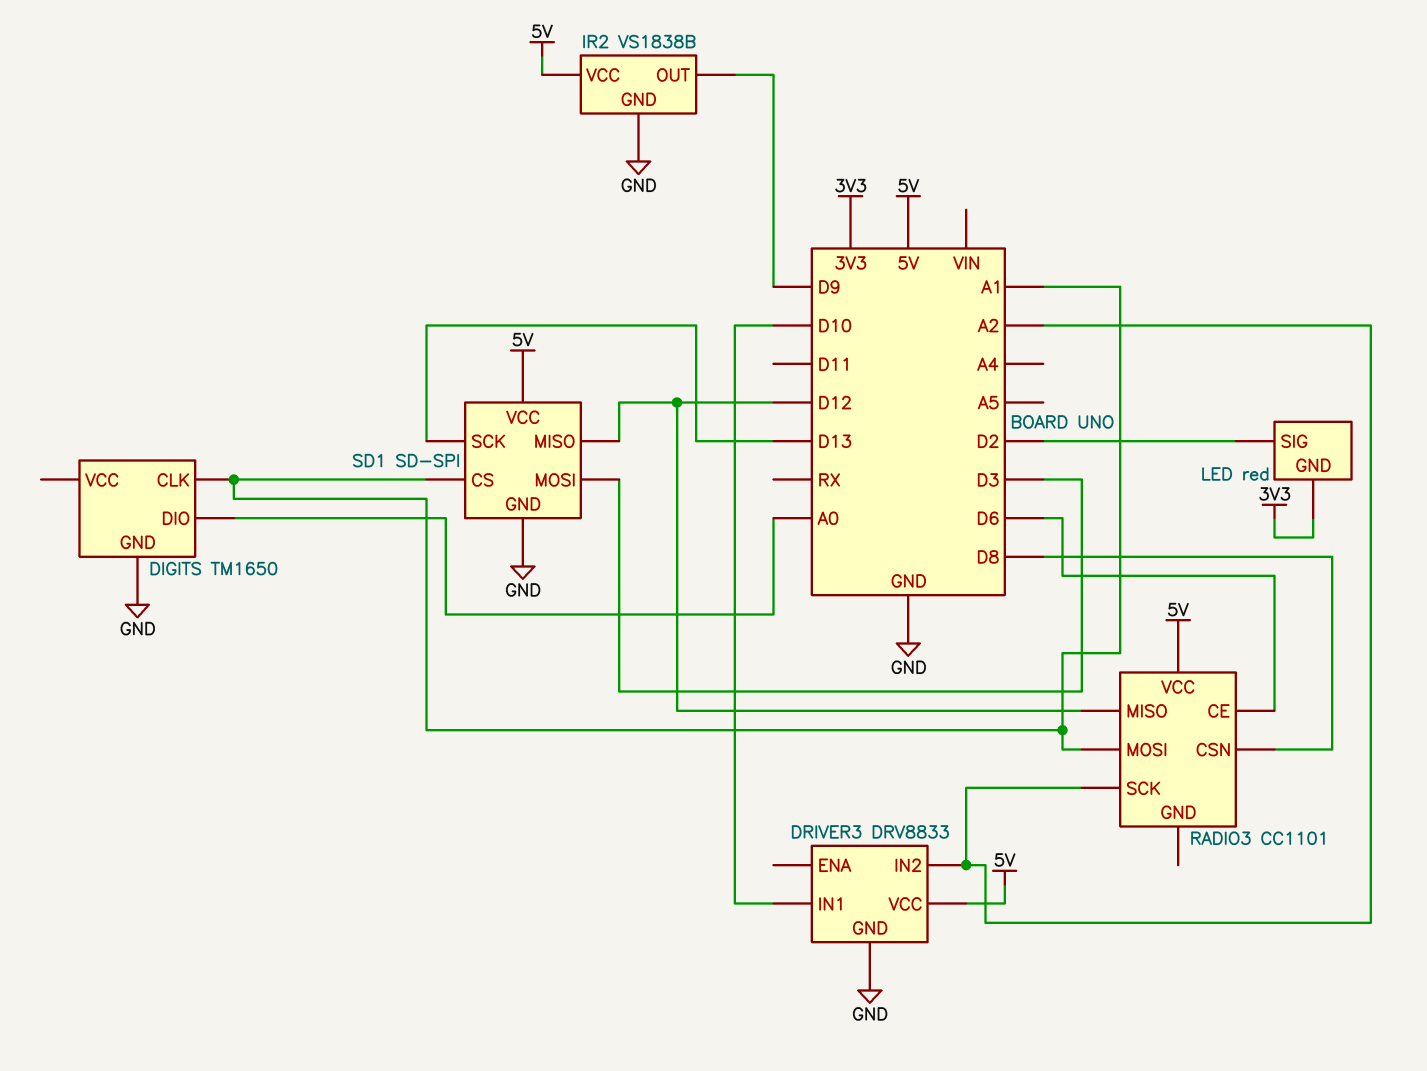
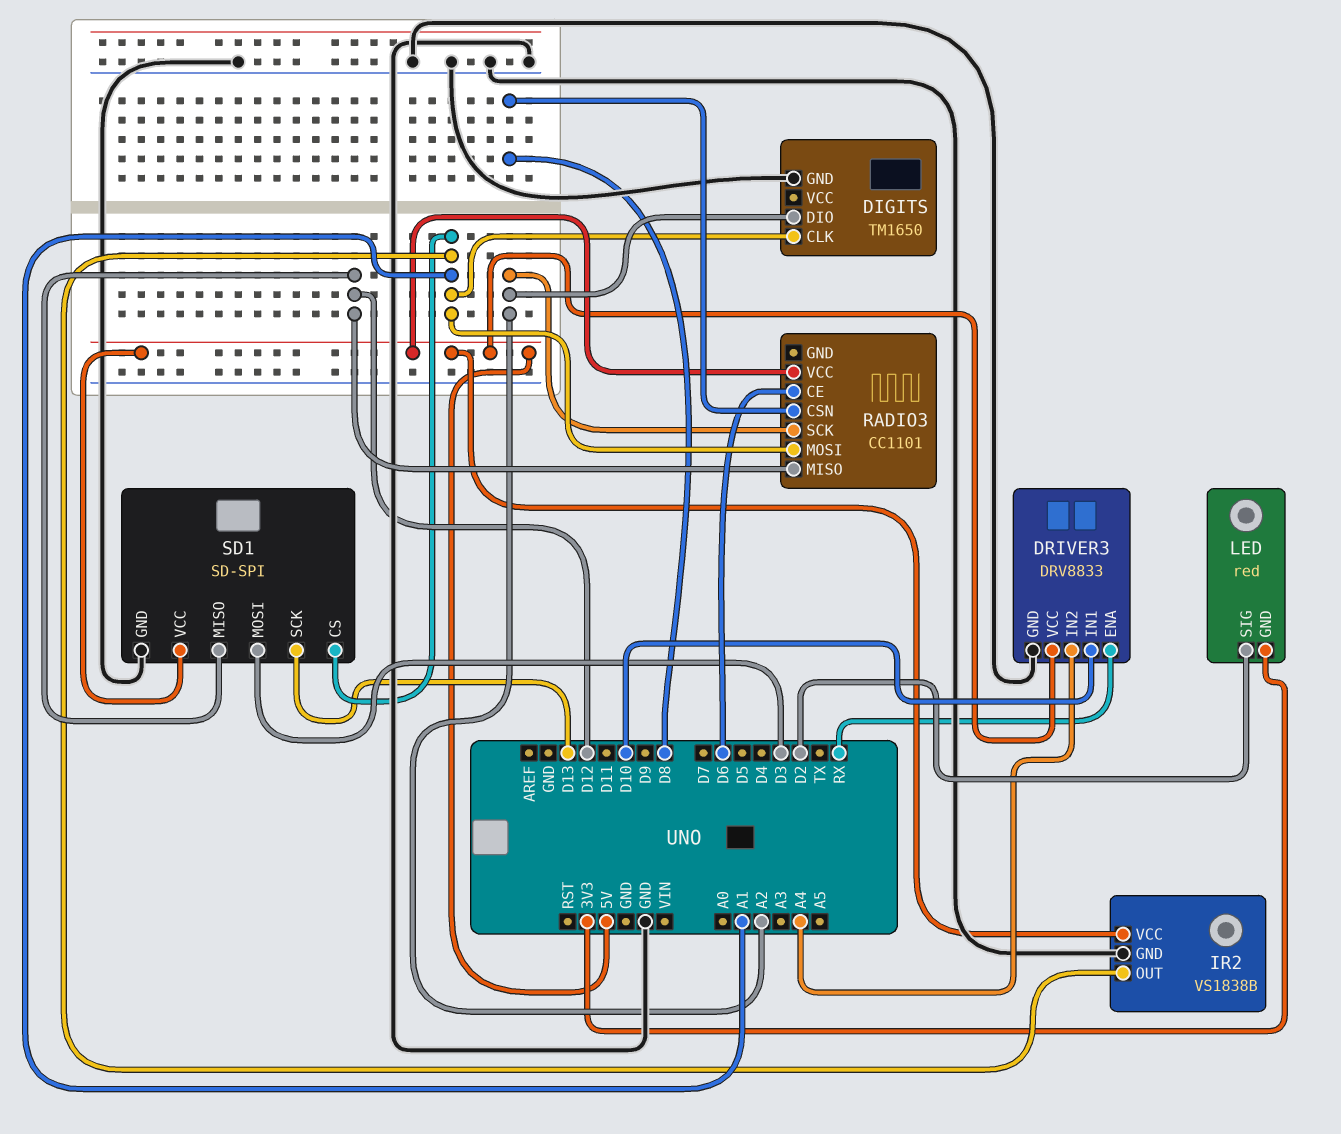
DIGITS pin DIO: A0 -> A2
DRIVER3 pin ENA: none -> RX
DRIVER3 pin IN2: A2 -> A4
IR2 pin OUT: D9 -> A1

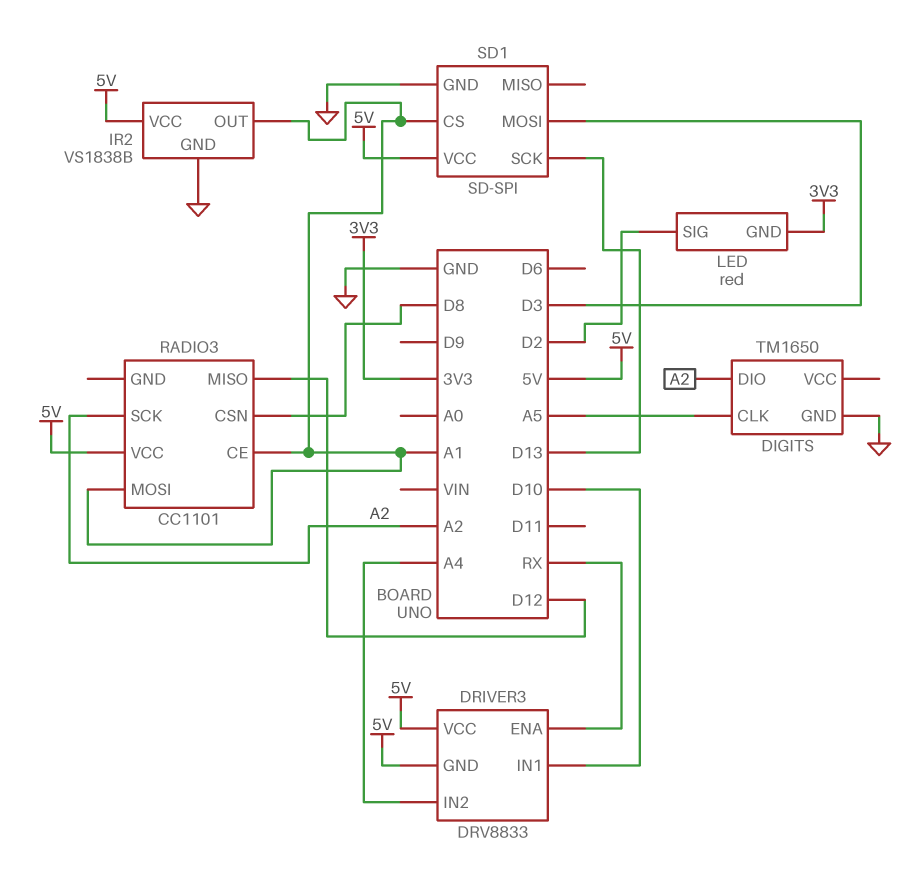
DIGITS pin CLK: A1 -> A5
DRIVER3 pin GND: GND -> 5V
RADIO3 pin CE: D6 -> A1
SD1 pin MISO: D12 -> none

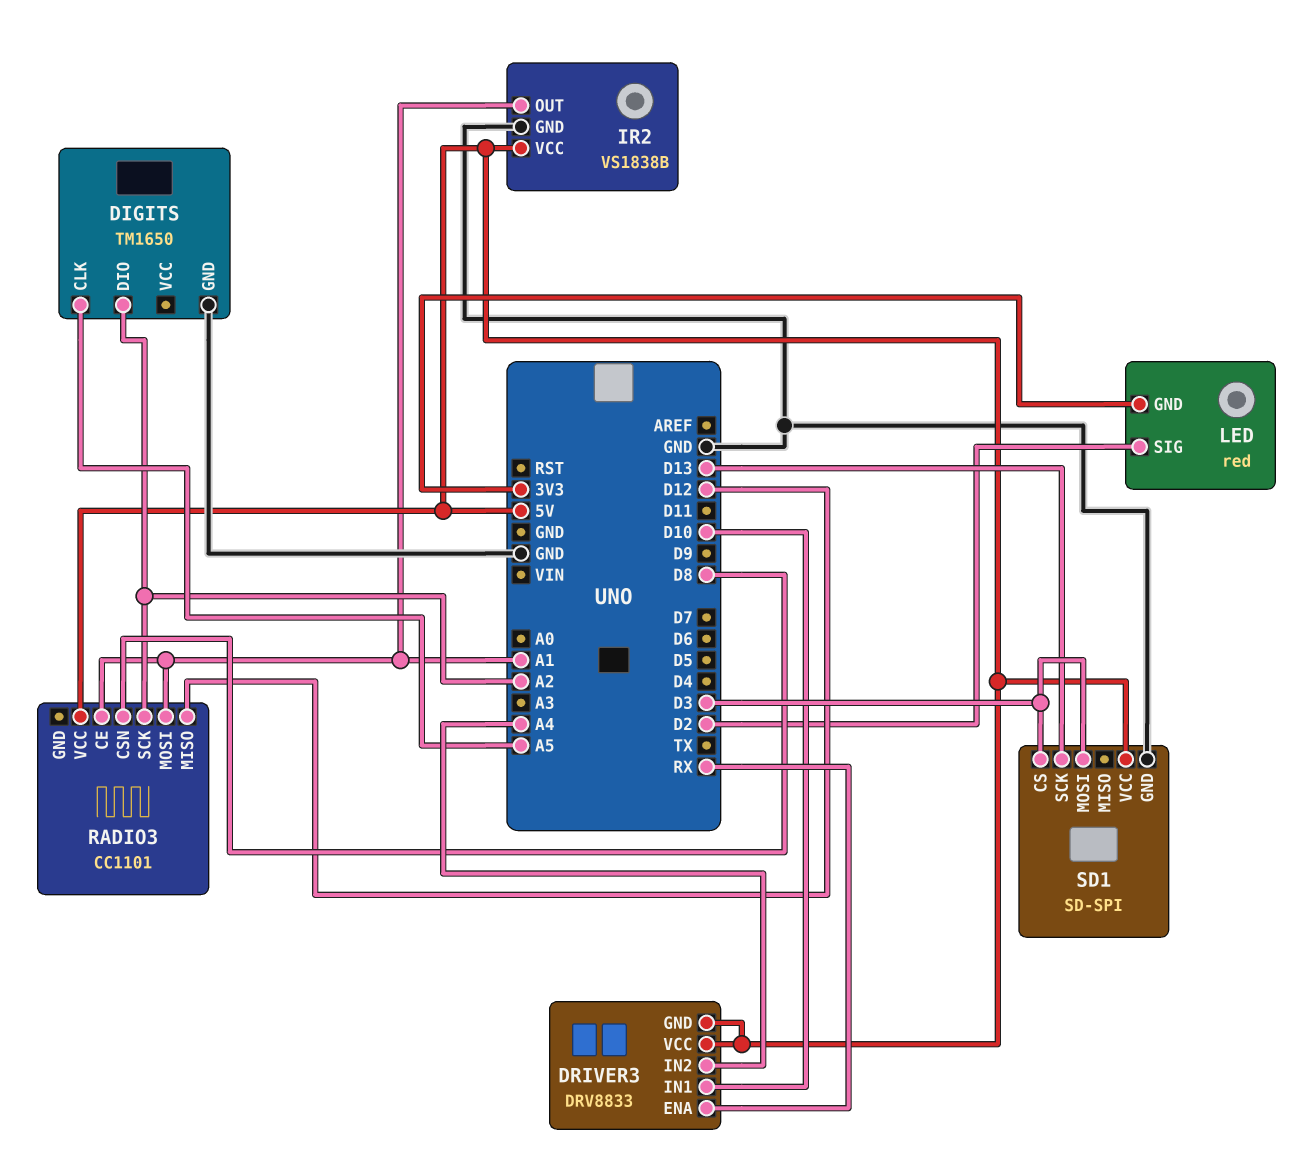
SD1 pin CS: A1 -> D3

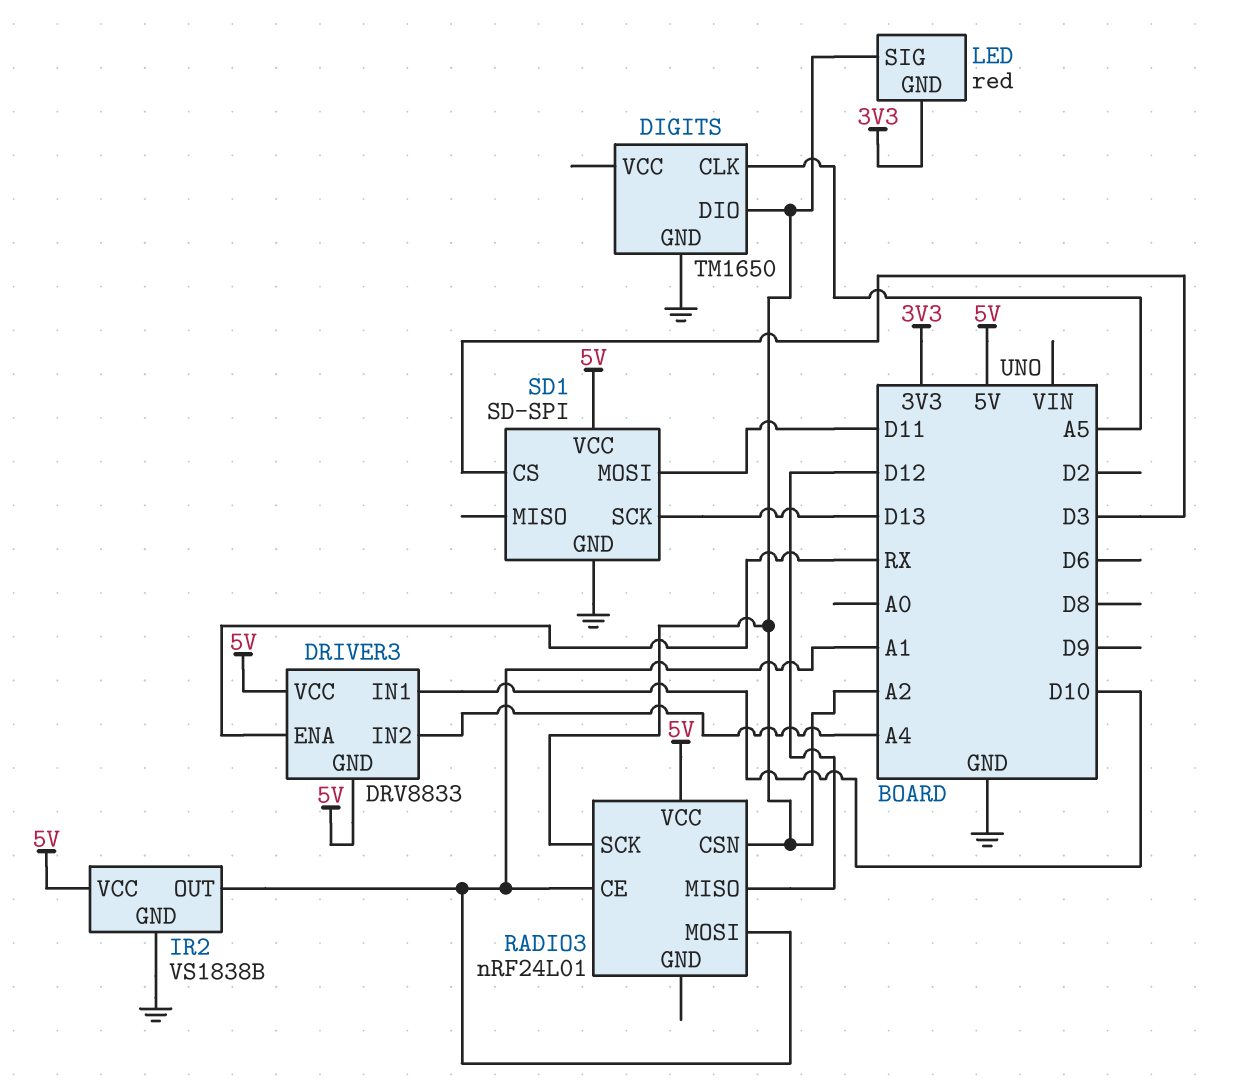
LED pin SIG: D2 -> A2
RADIO3: CC1101 -> nRF24L01
RADIO3 pin CSN: D8 -> A2
SD1 pin MOSI: D3 -> D11

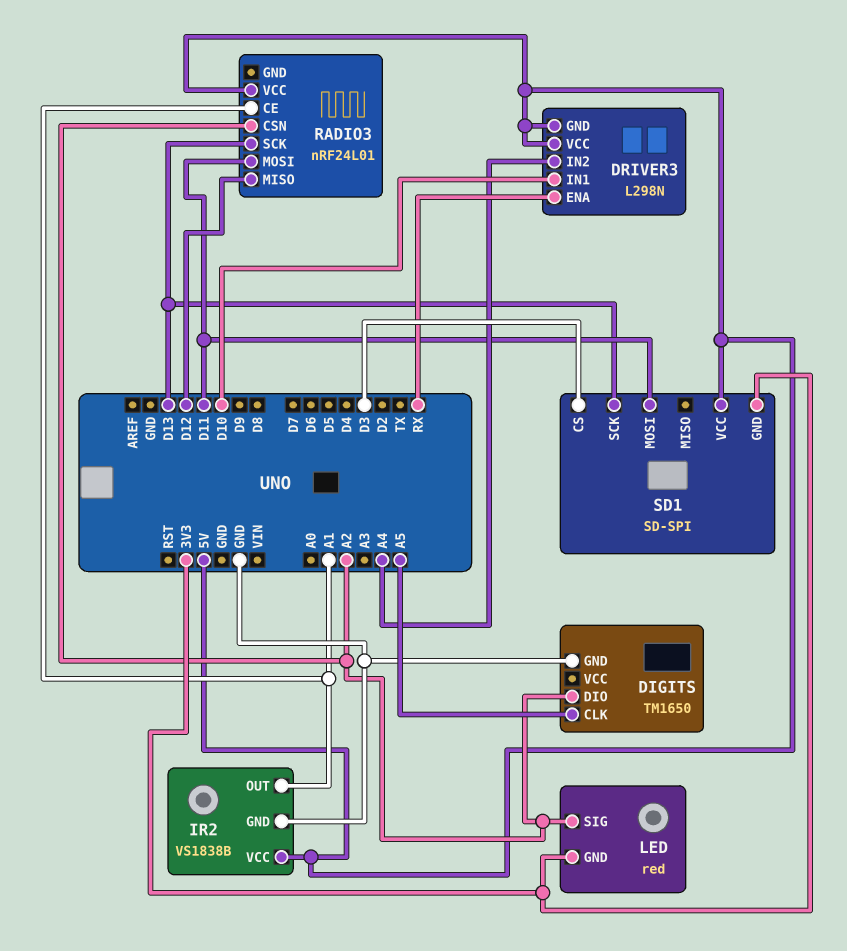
DRIVER3: DRV8833 -> L298N
RADIO3 pin MOSI: A1 -> D11
RADIO3 pin SCK: A2 -> D13
SD1 pin GND: GND -> 3V3

